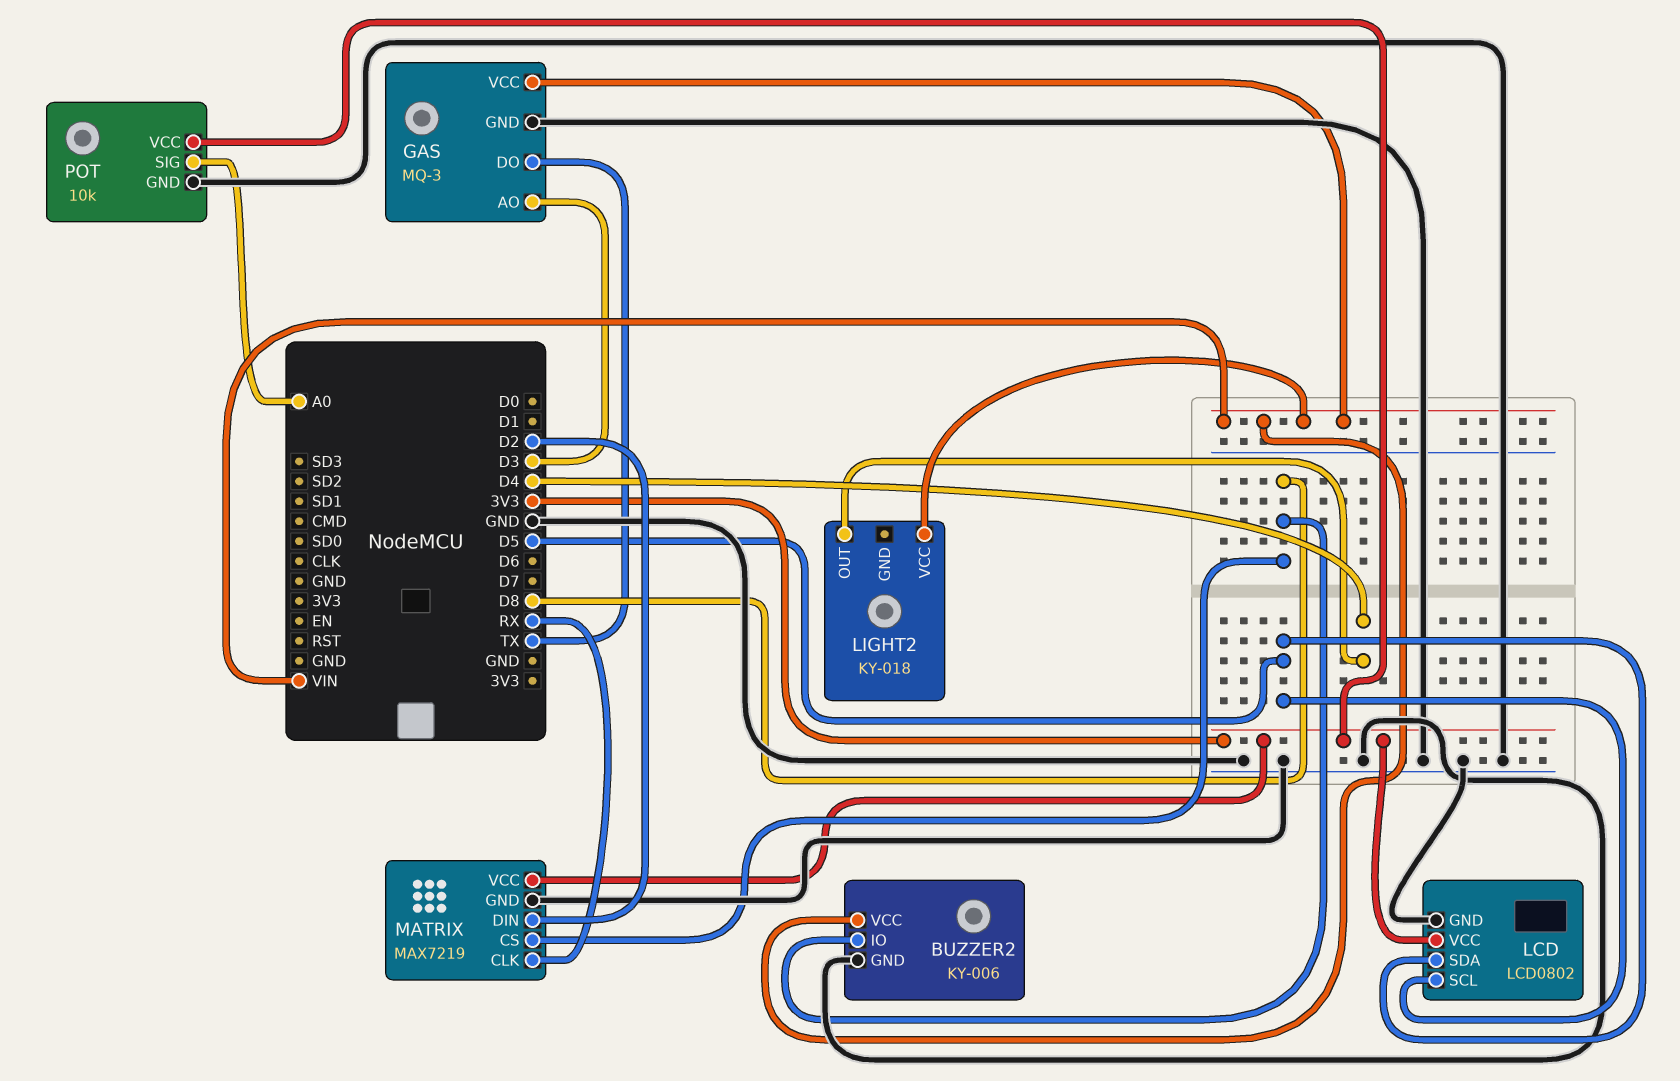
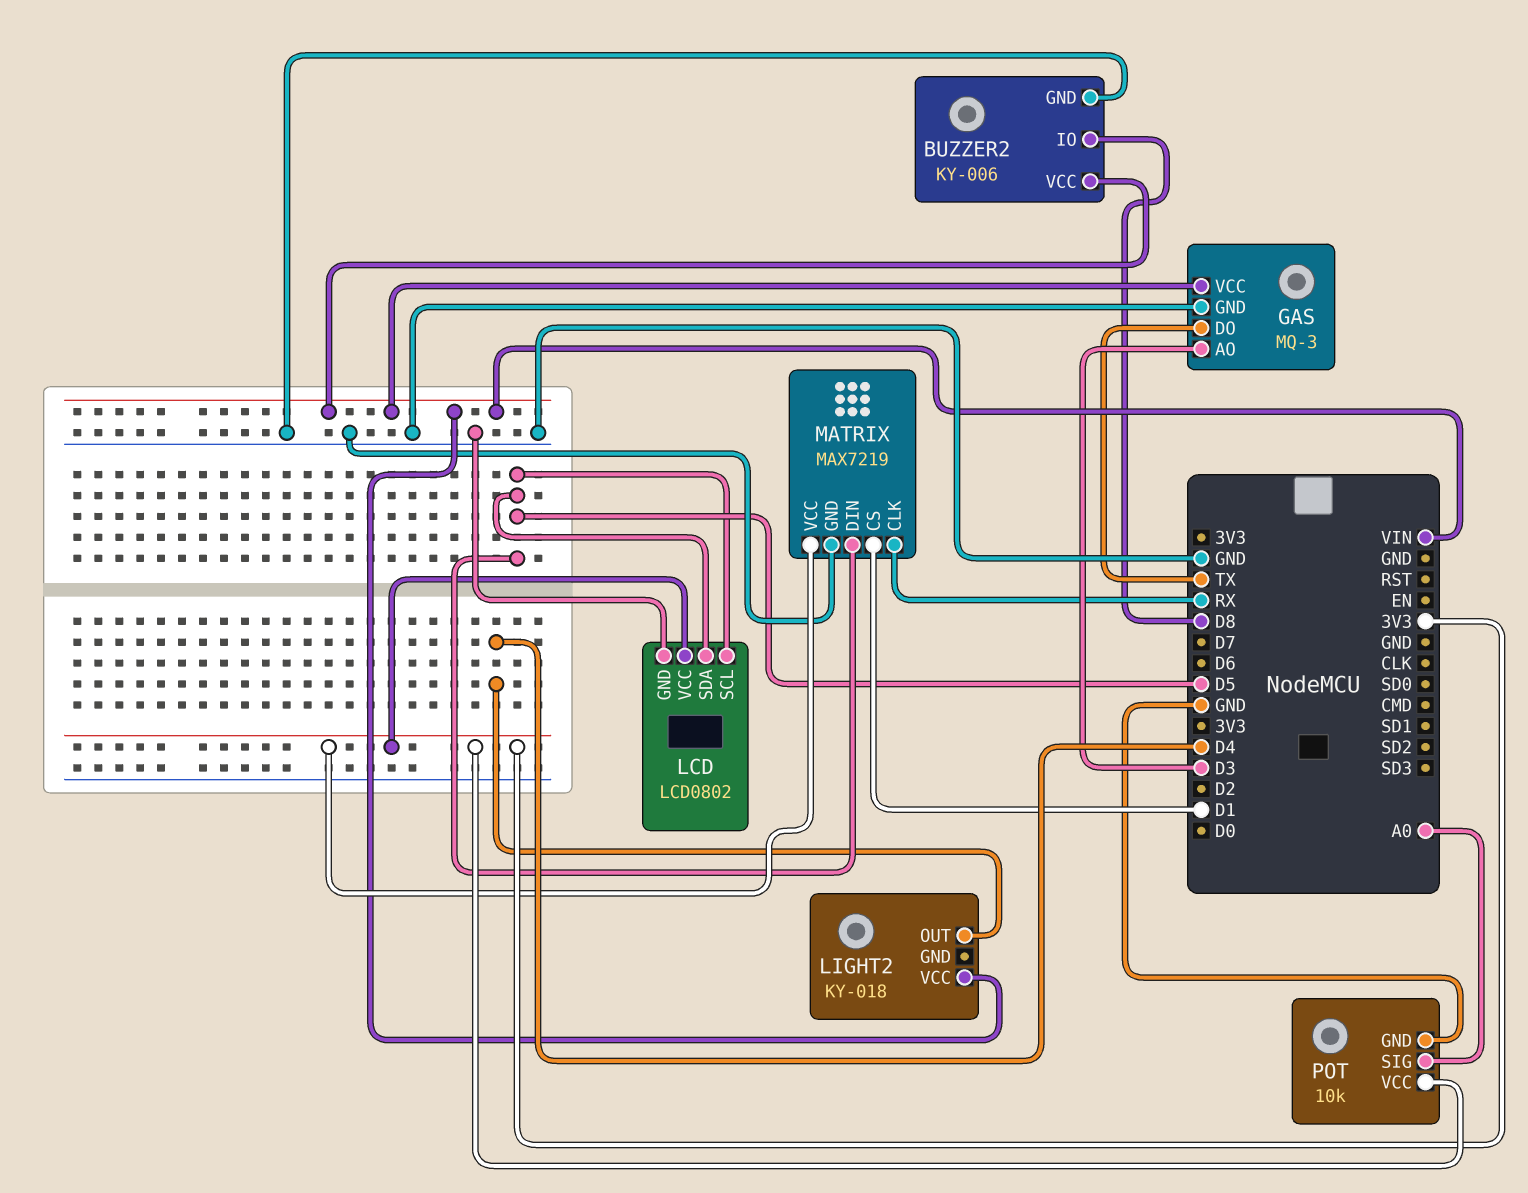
MATRIX pin CS: D8 -> D1
MATRIX pin DIN: D2 -> D5

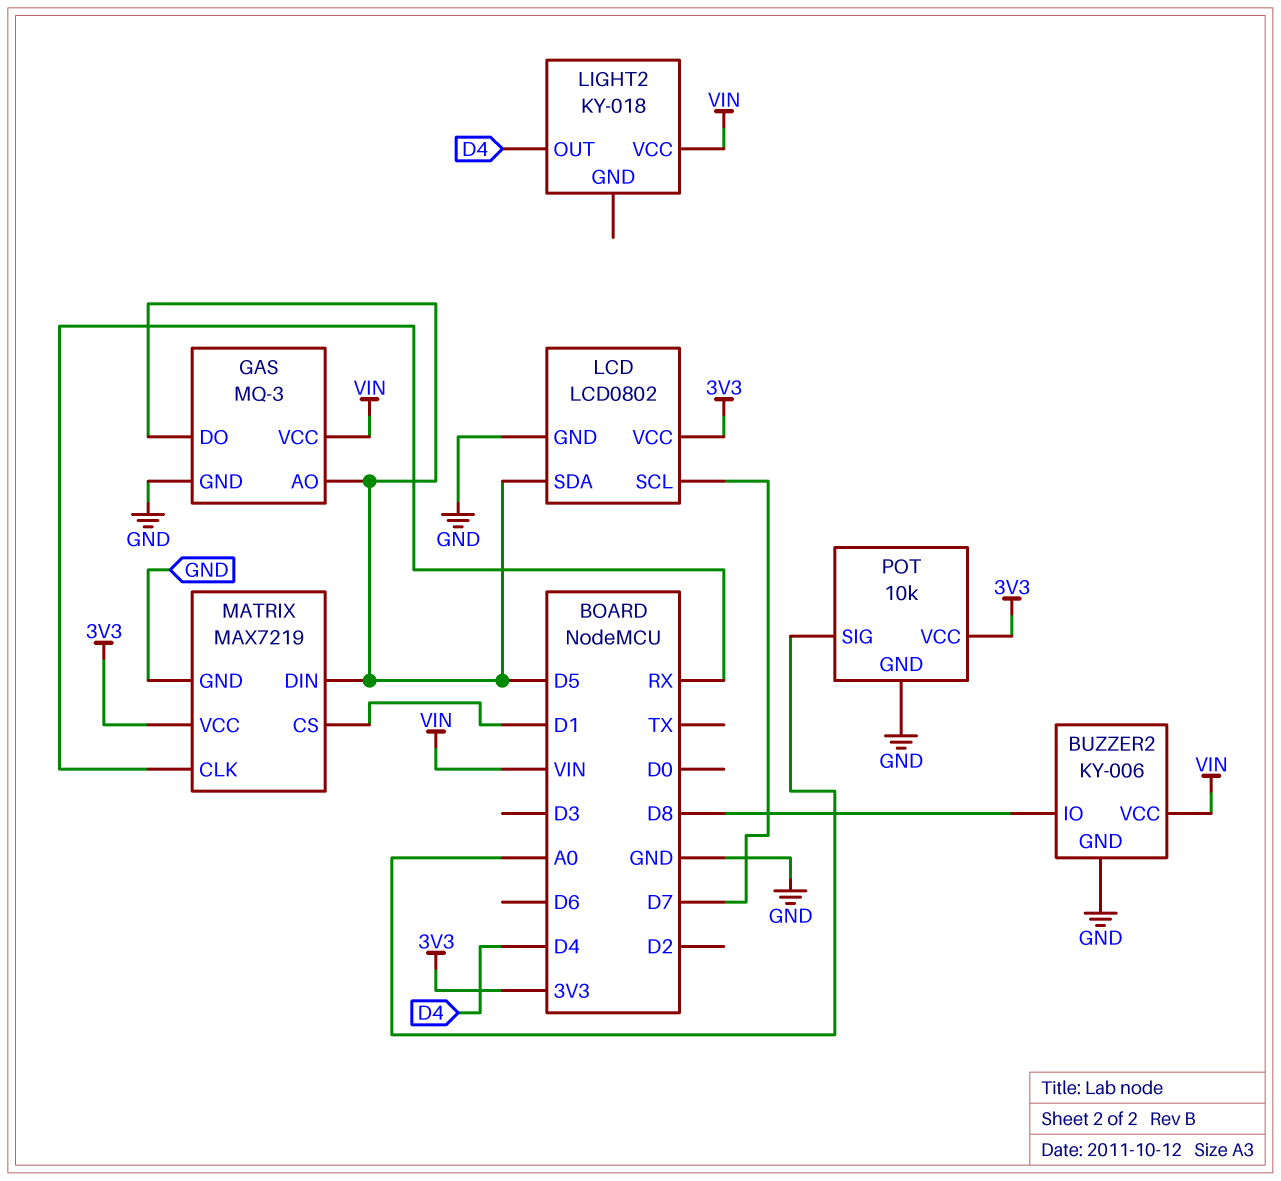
GAS pin AO: D3 -> D5
GAS pin DO: TX -> D5
LCD pin SCL: D5 -> D7

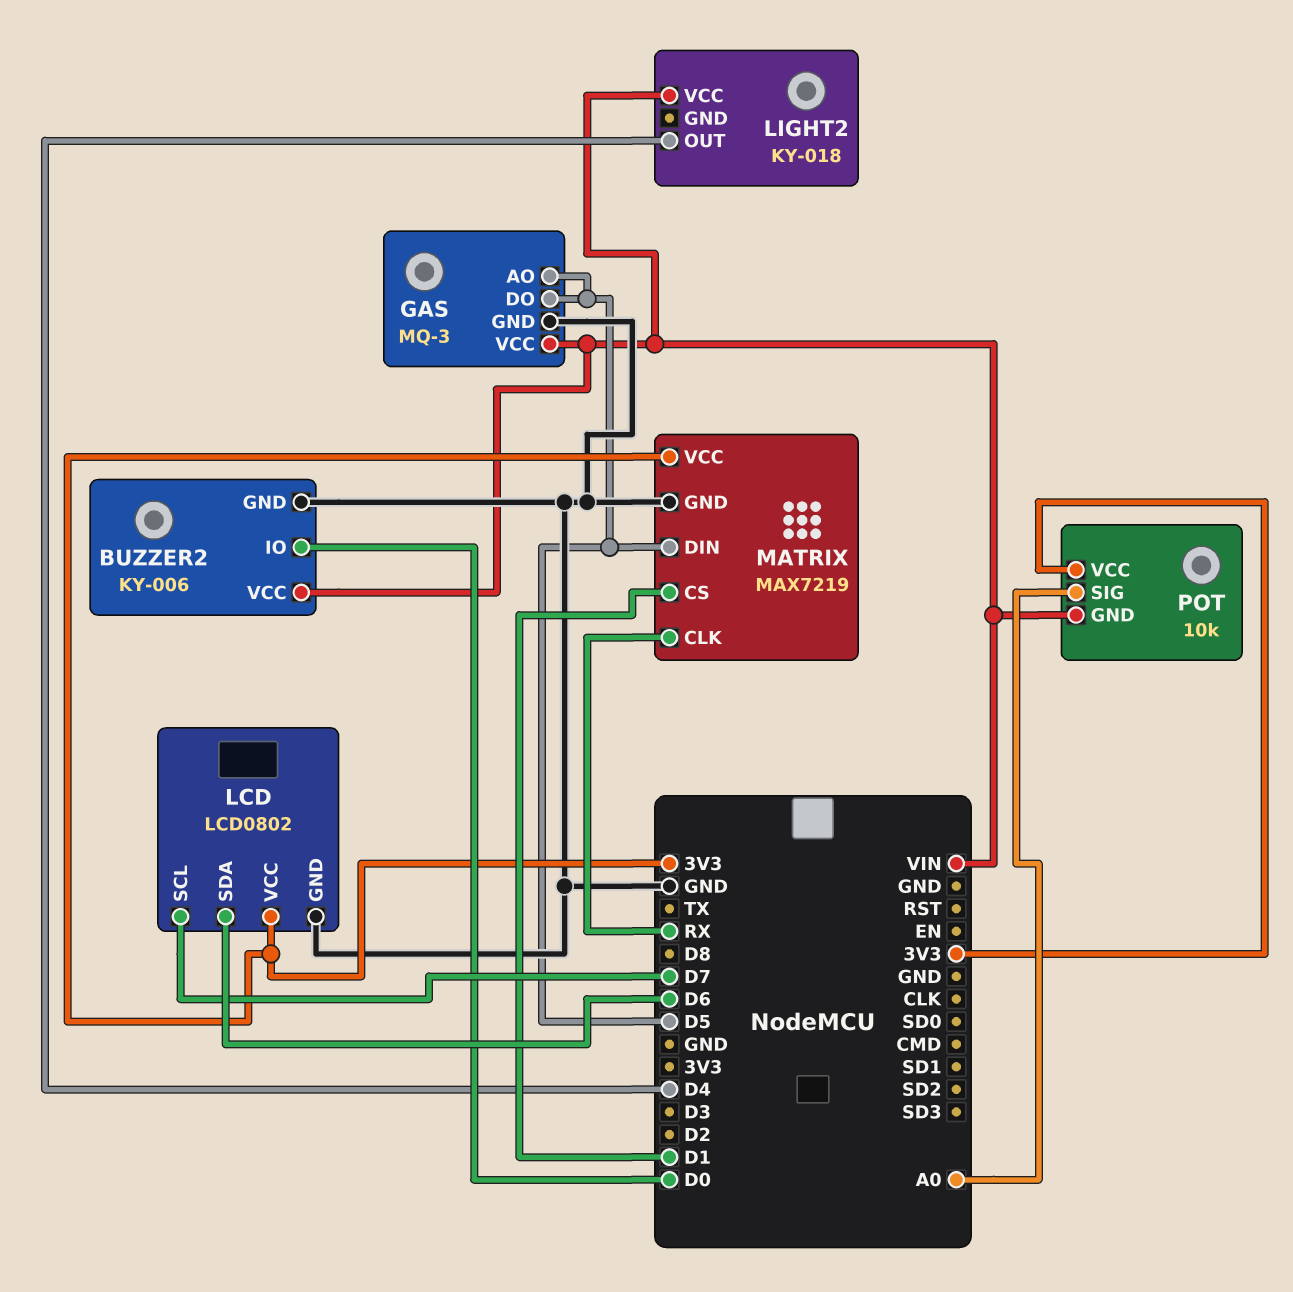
BUZZER2 pin IO: D8 -> D0
LCD pin SDA: D5 -> D6
POT pin GND: GND -> VIN

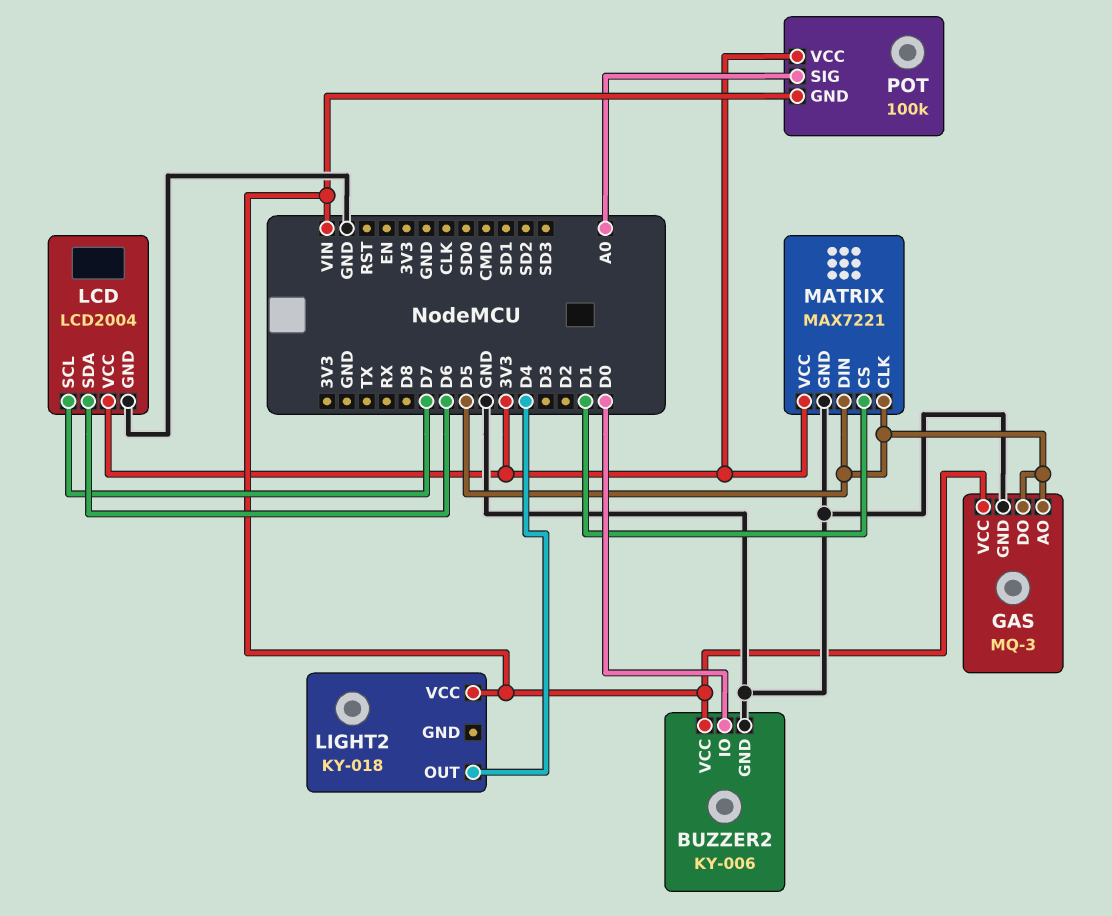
LCD: LCD0802 -> LCD2004
MATRIX: MAX7219 -> MAX7221
MATRIX pin CLK: RX -> D5
POT: 10k -> 100k

